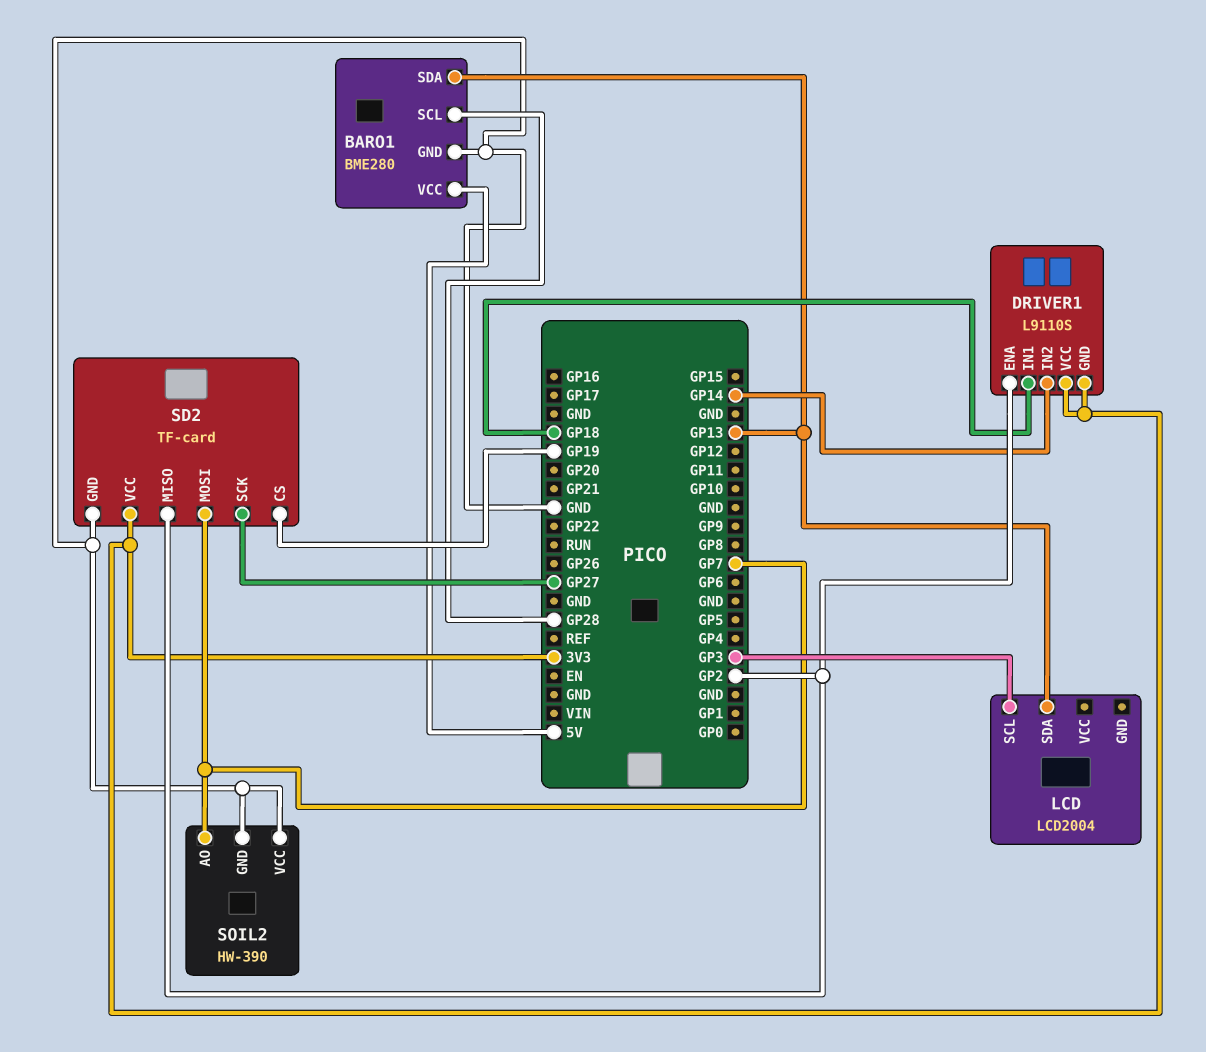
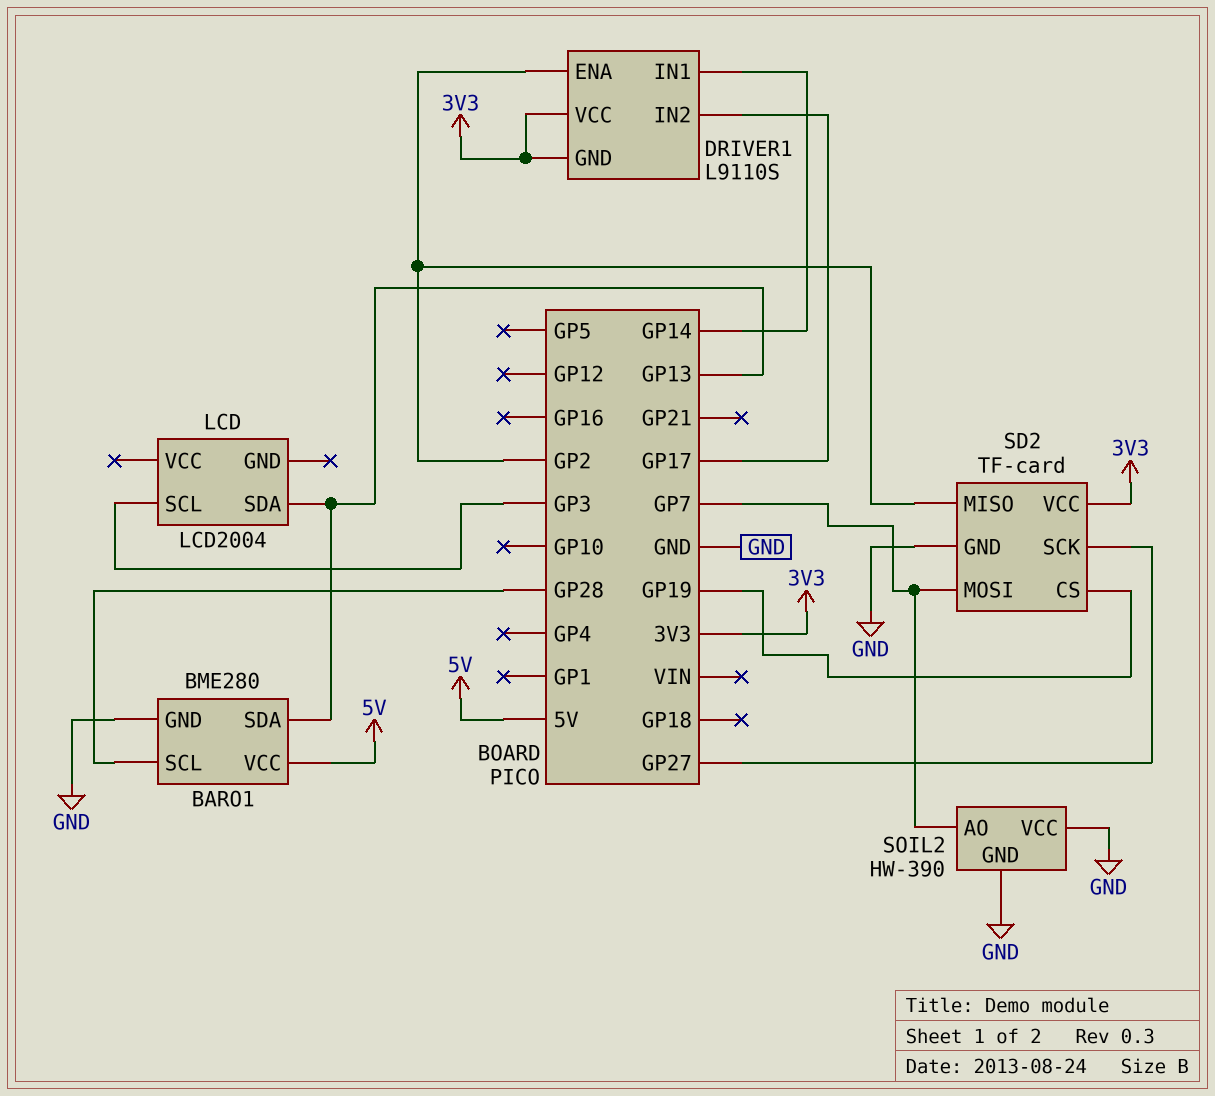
DRIVER1 pin IN1: GP18 -> GP14
DRIVER1 pin IN2: GP14 -> GP17

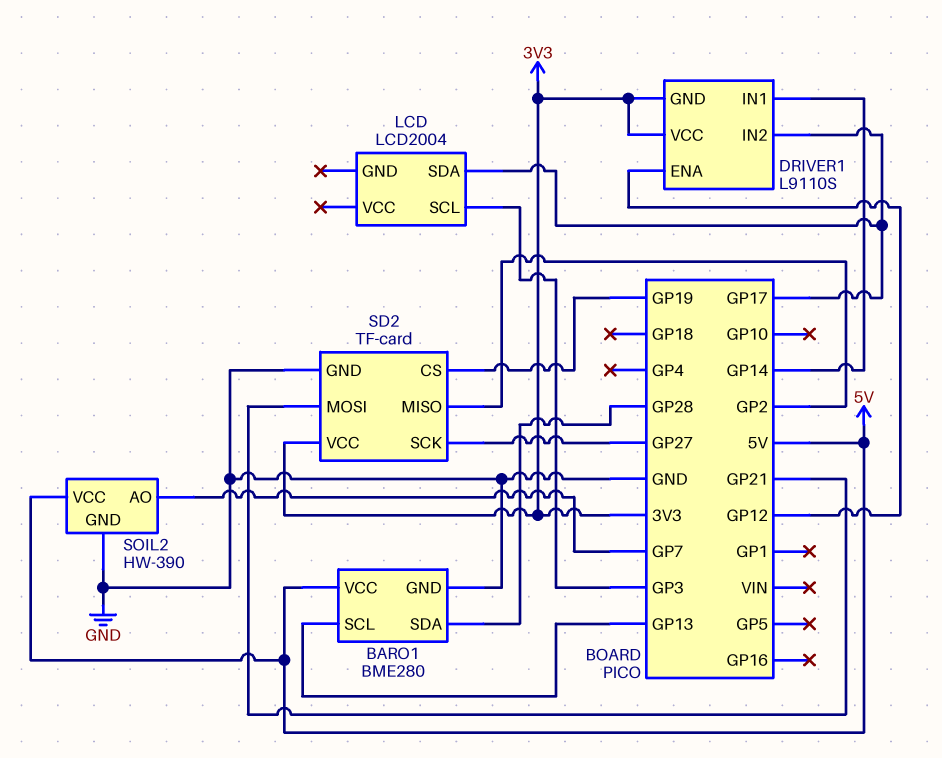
BARO1 pin SCL: GP28 -> GP13
BARO1 pin SDA: GP13 -> GP28
DRIVER1 pin ENA: GP2 -> GP12
LCD pin SDA: GP13 -> GP17
SD2 pin MOSI: GP7 -> GP21
SOIL2 pin VCC: GND -> 5V

